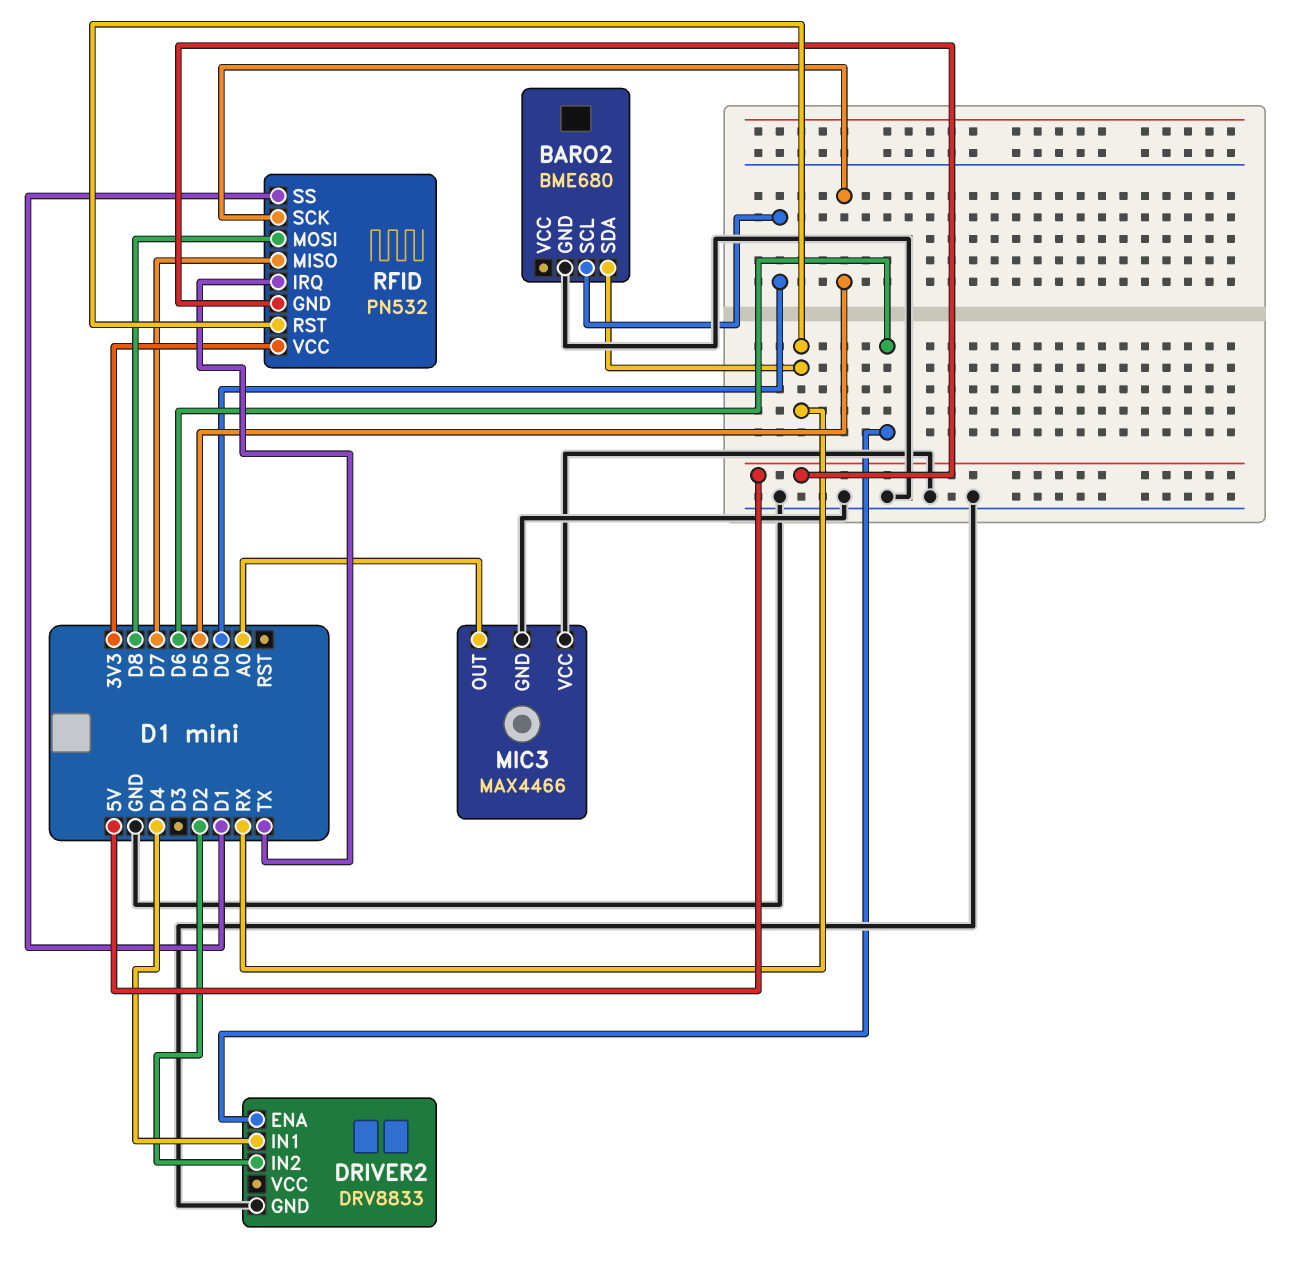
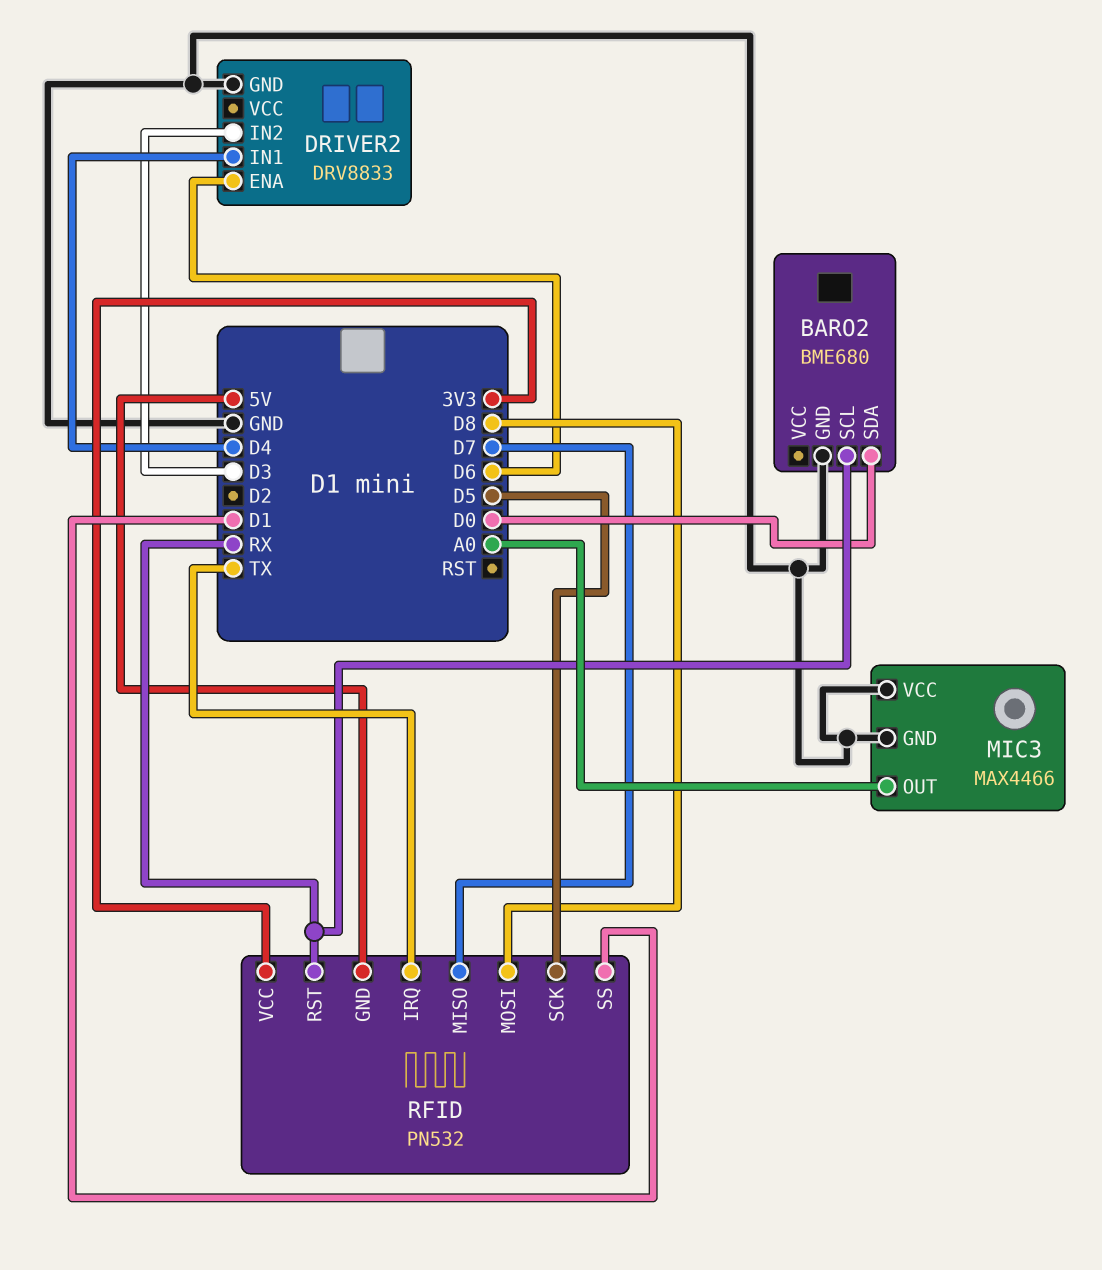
BARO2 pin SCL: D0 -> RX
BARO2 pin SDA: RX -> D0
DRIVER2 pin IN2: D2 -> D3

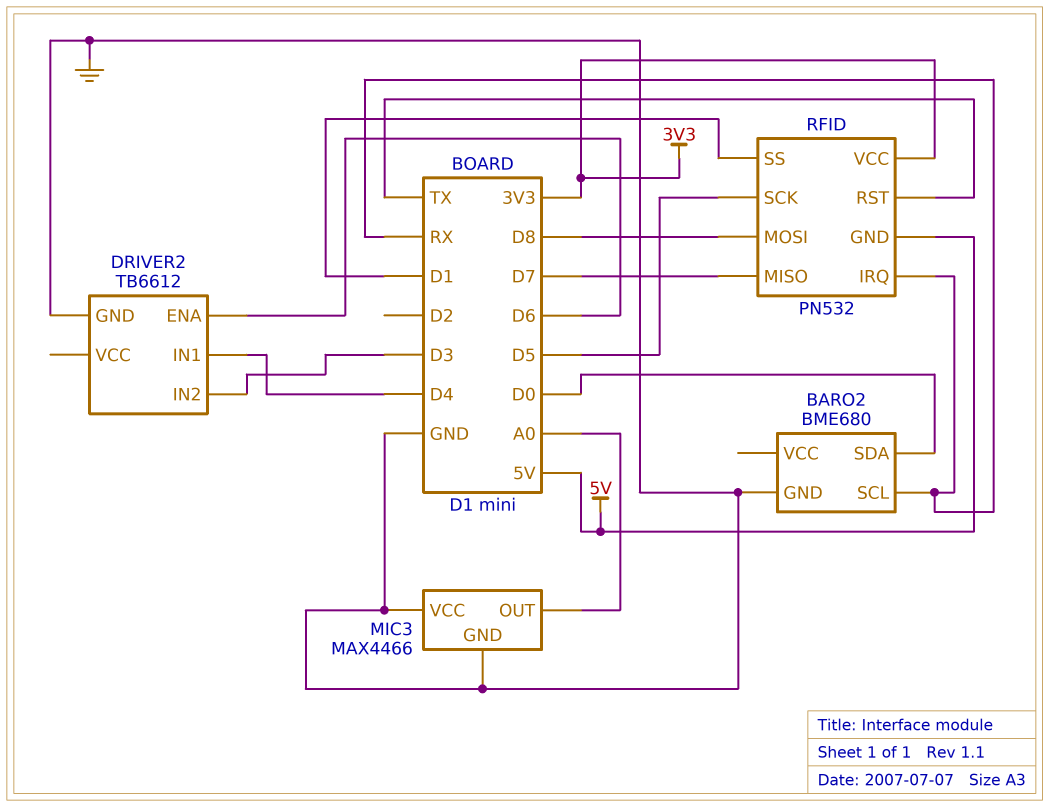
DRIVER2: DRV8833 -> TB6612
RFID pin IRQ: TX -> RX
RFID pin RST: RX -> TX

